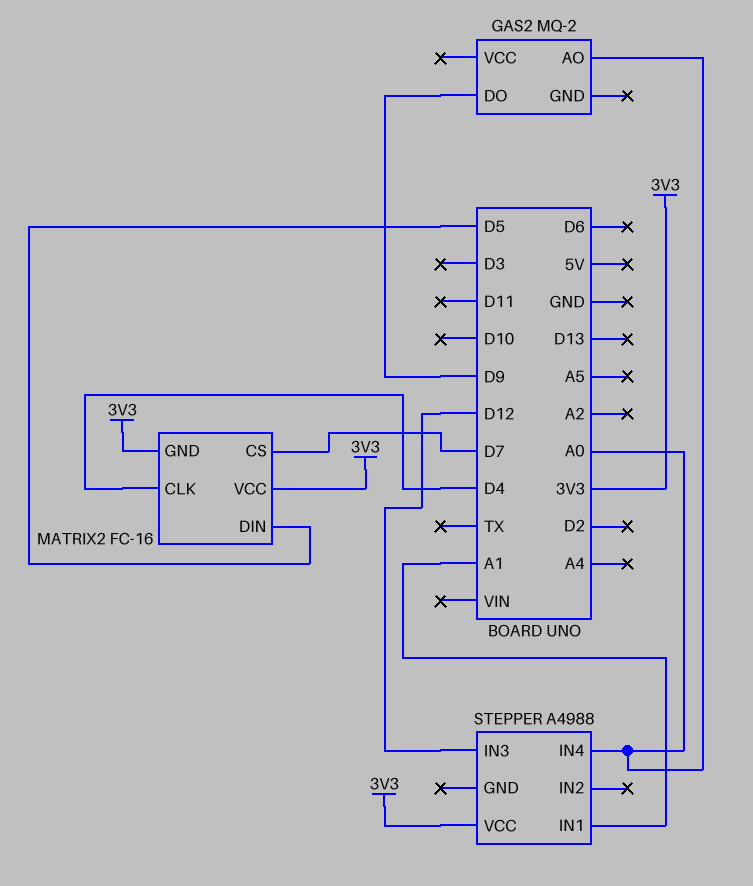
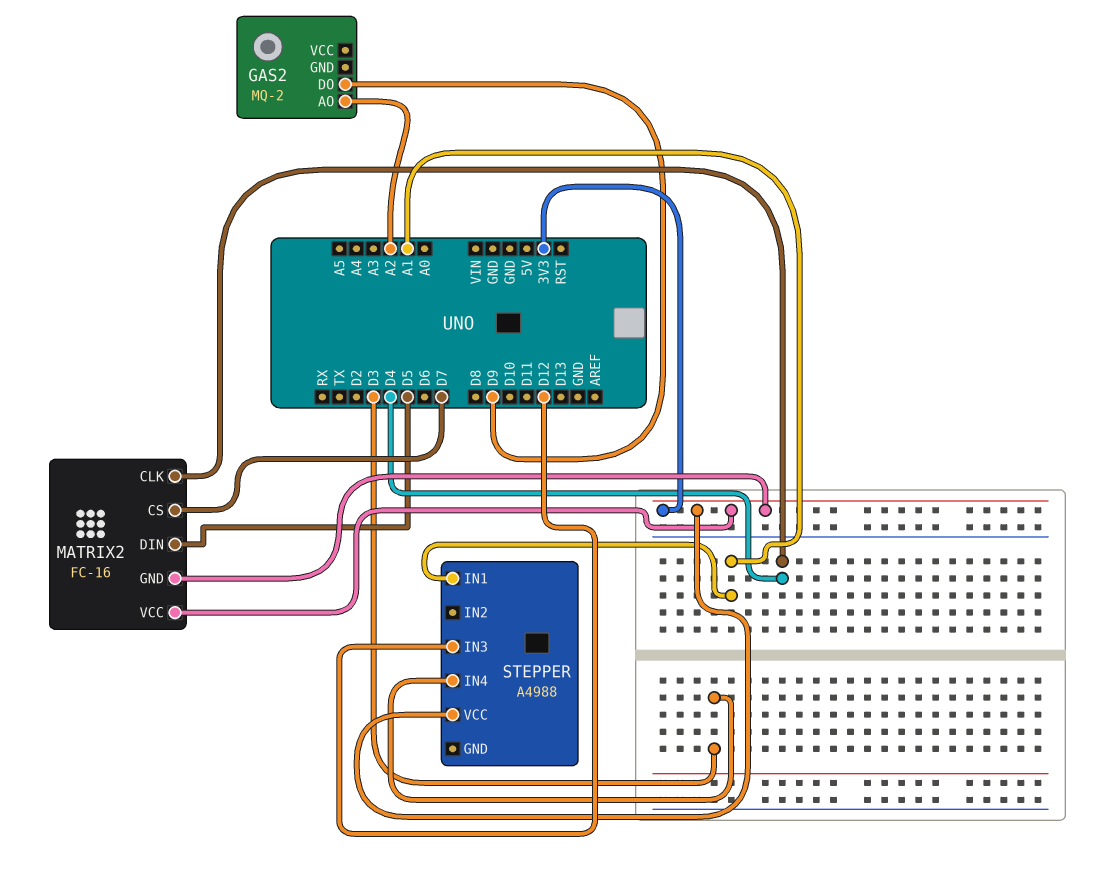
GAS2 pin AO: A0 -> A2
STEPPER pin IN4: A0 -> D3

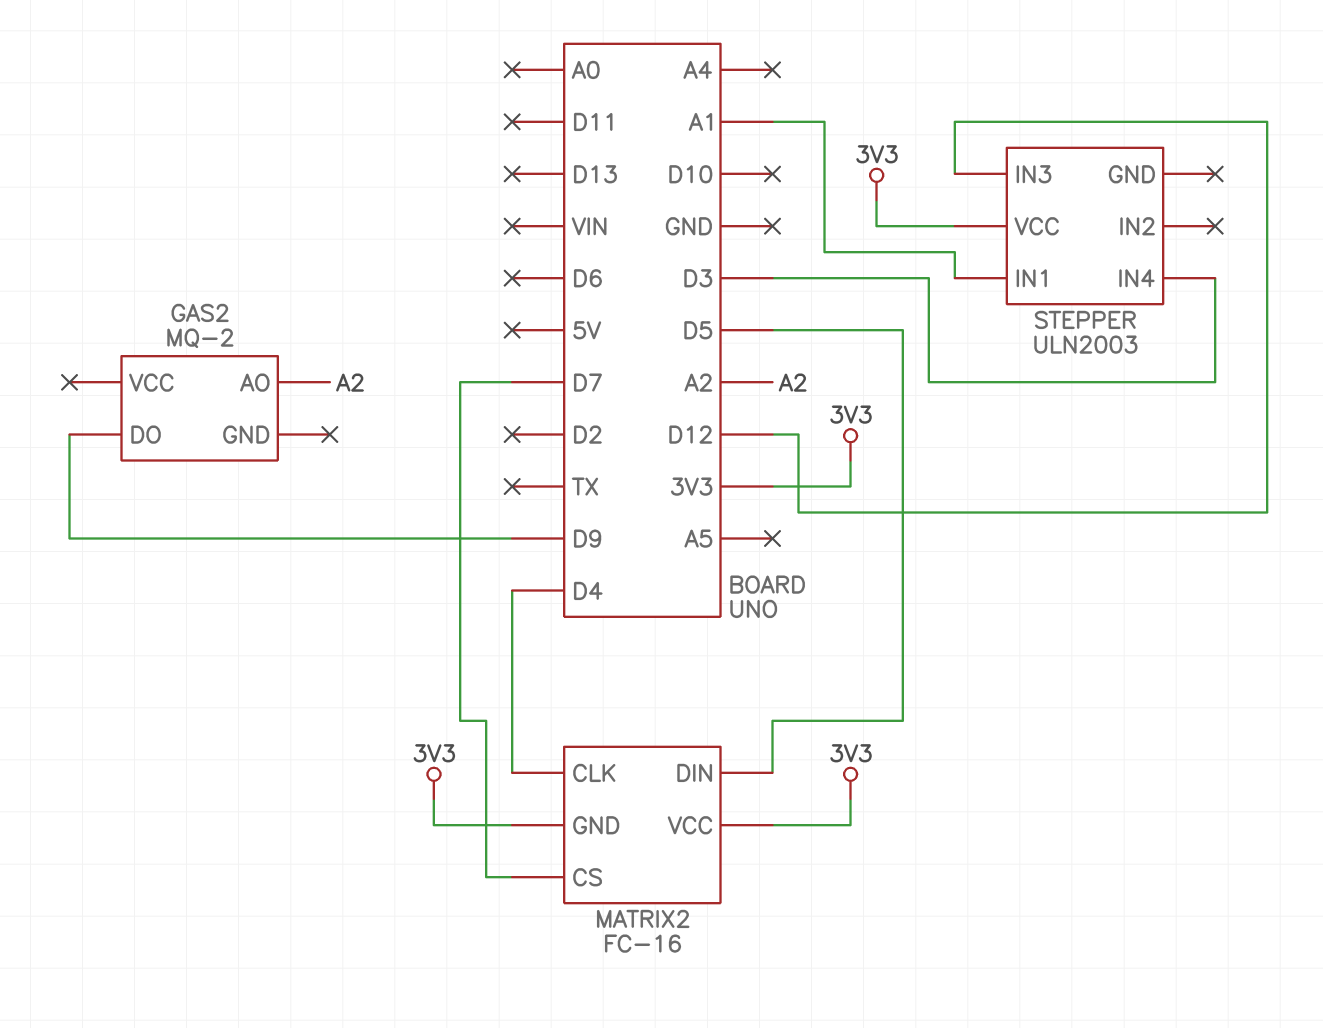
STEPPER: A4988 -> ULN2003

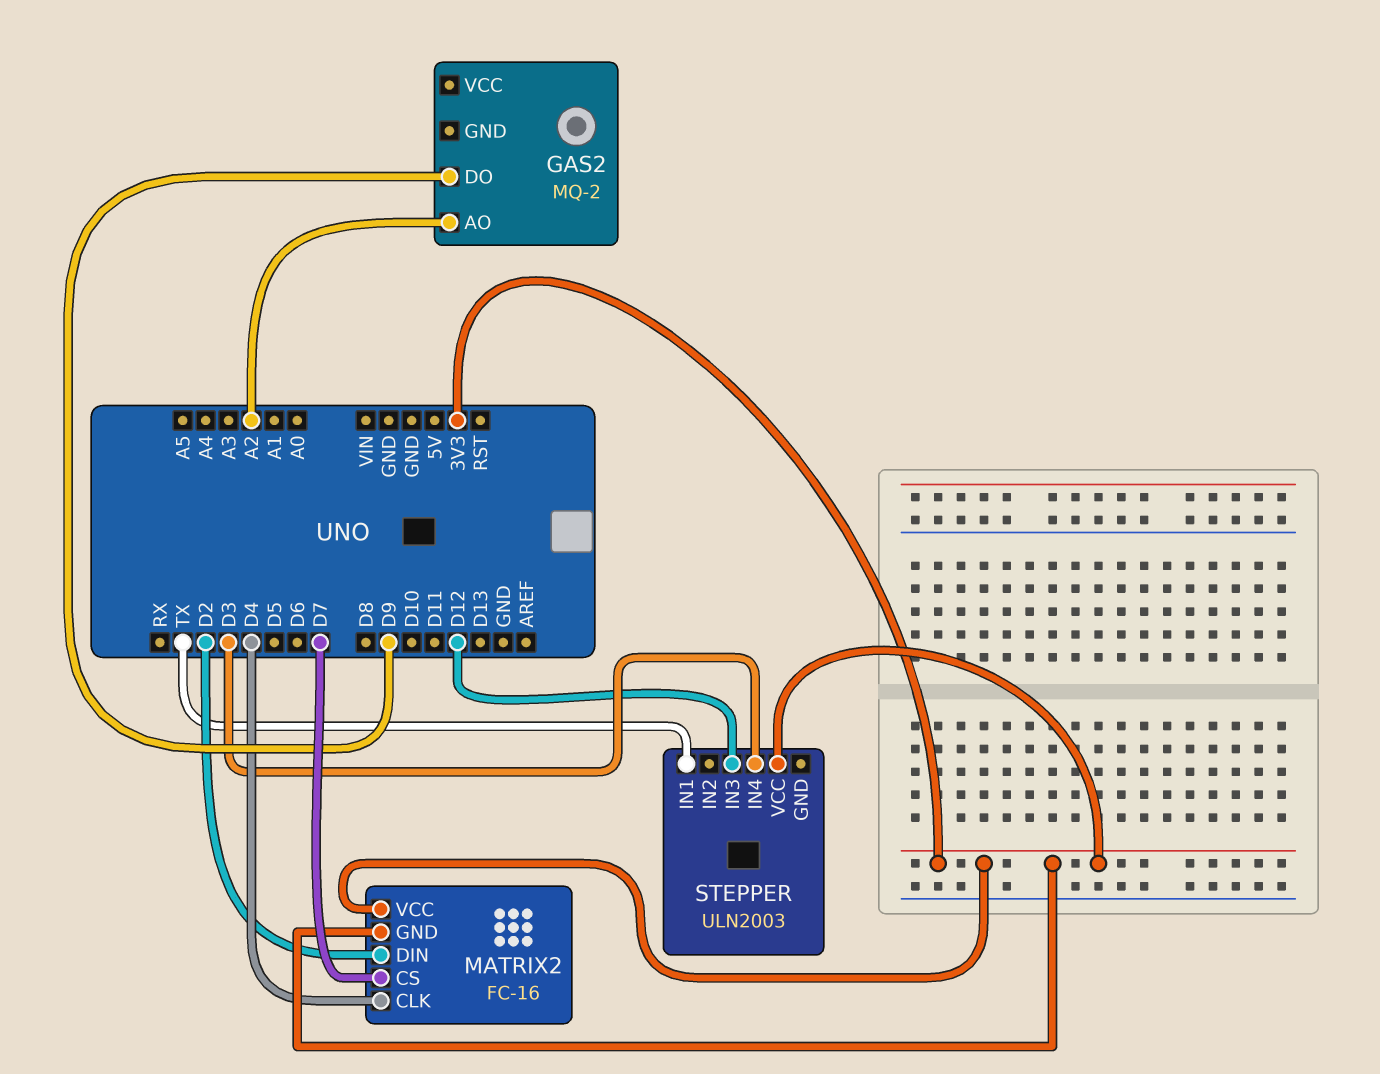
MATRIX2 pin DIN: D5 -> D2
STEPPER pin IN1: A1 -> TX

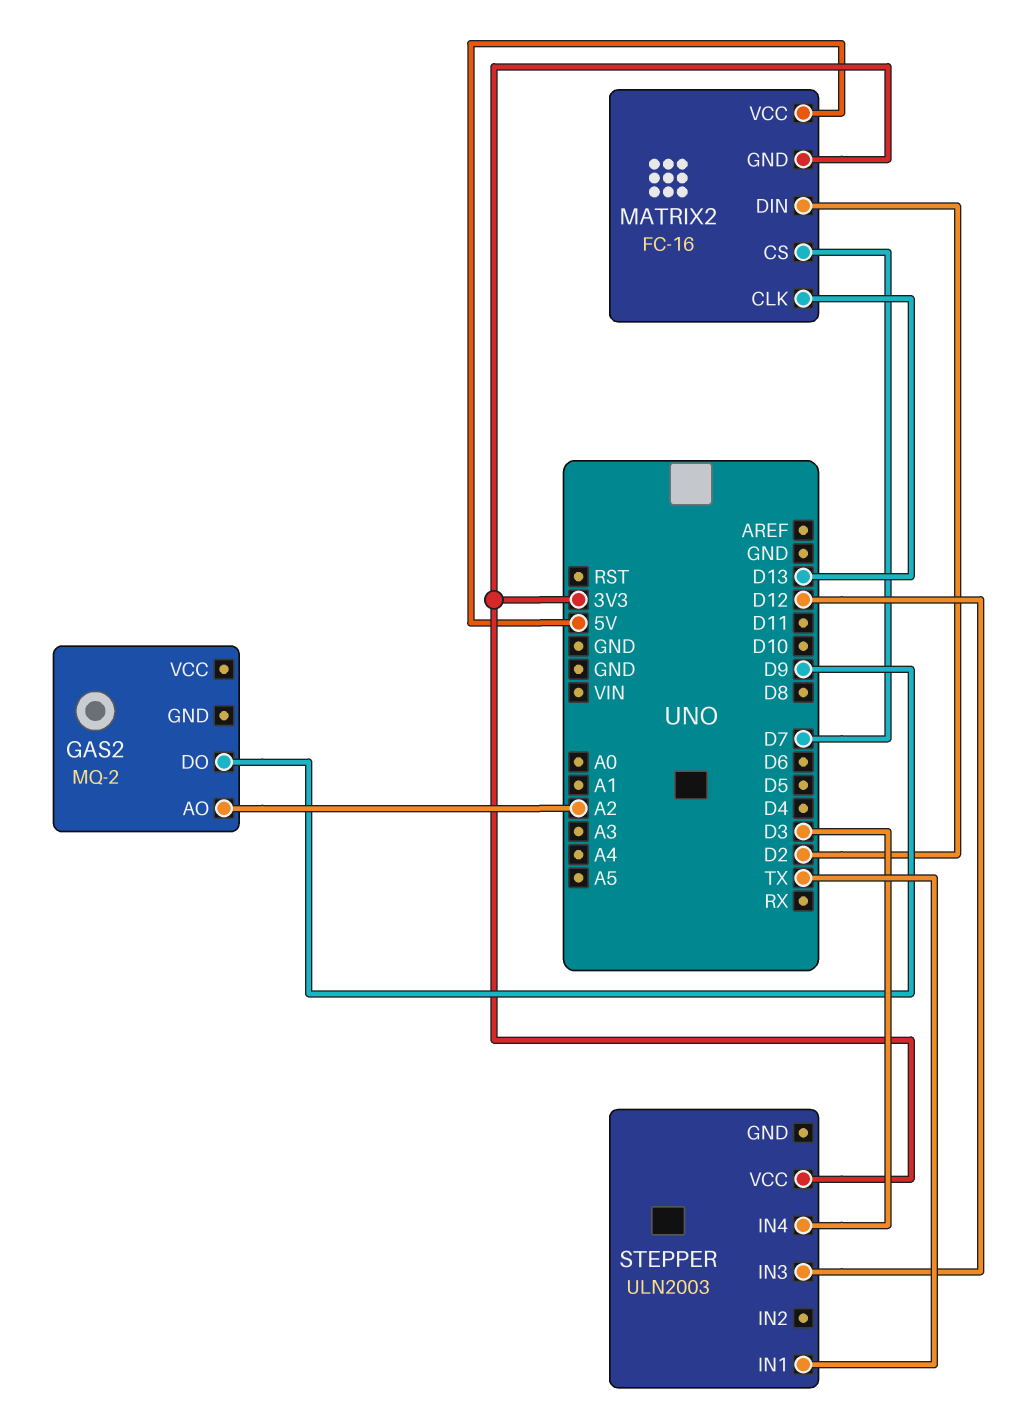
MATRIX2 pin CLK: D4 -> D13
MATRIX2 pin VCC: 3V3 -> 5V

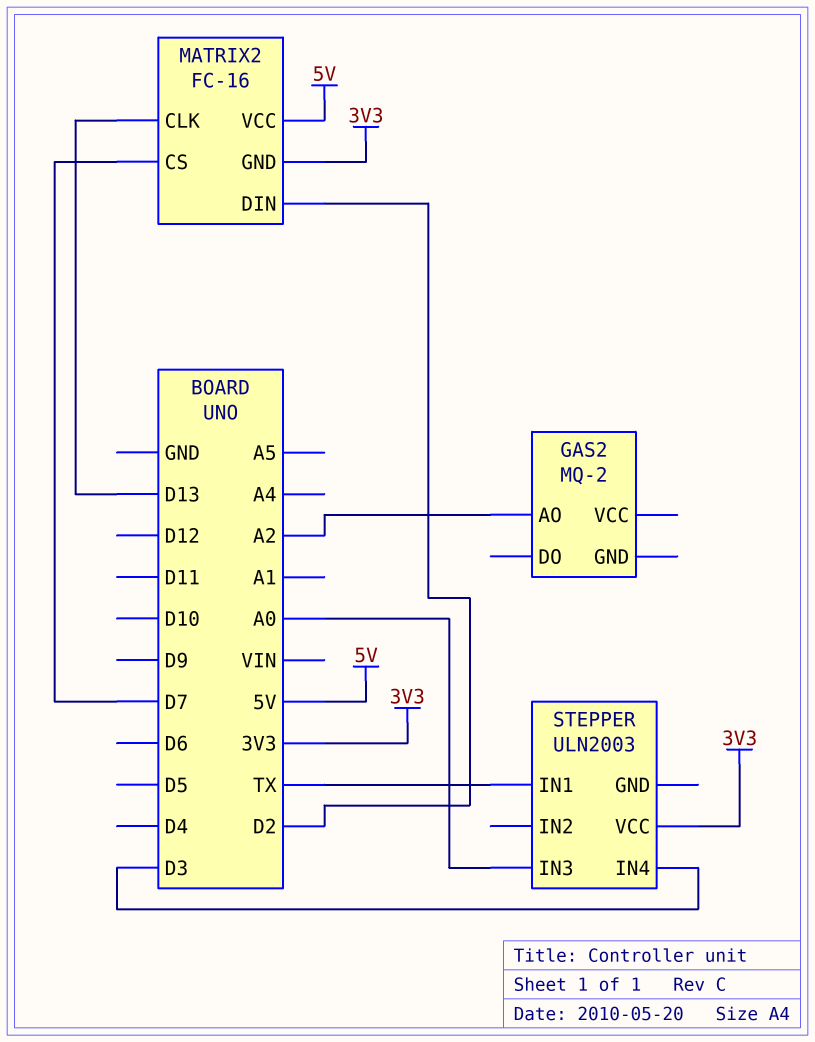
GAS2 pin DO: D9 -> none
STEPPER pin IN3: D12 -> A0

